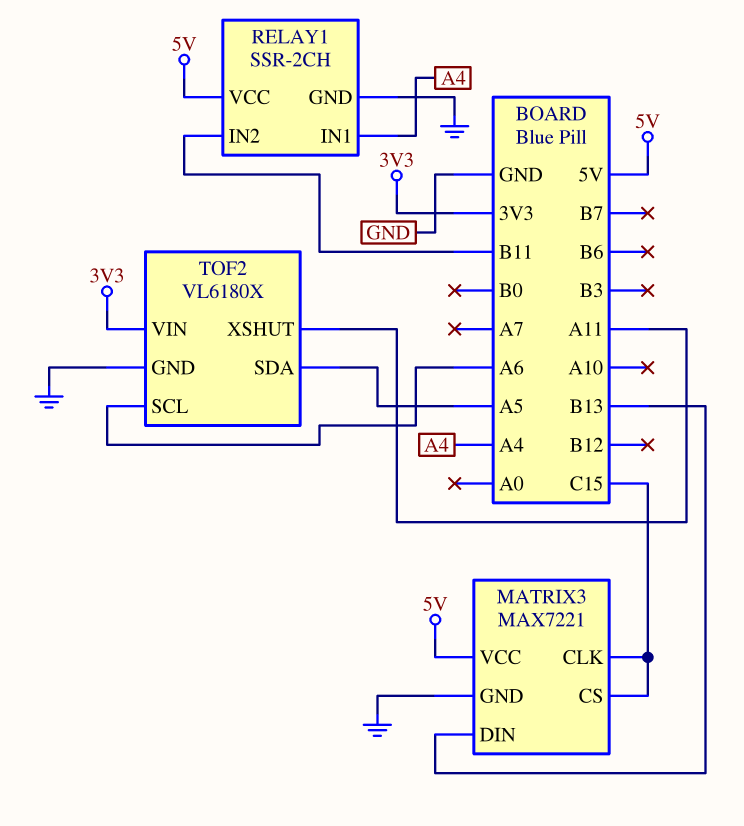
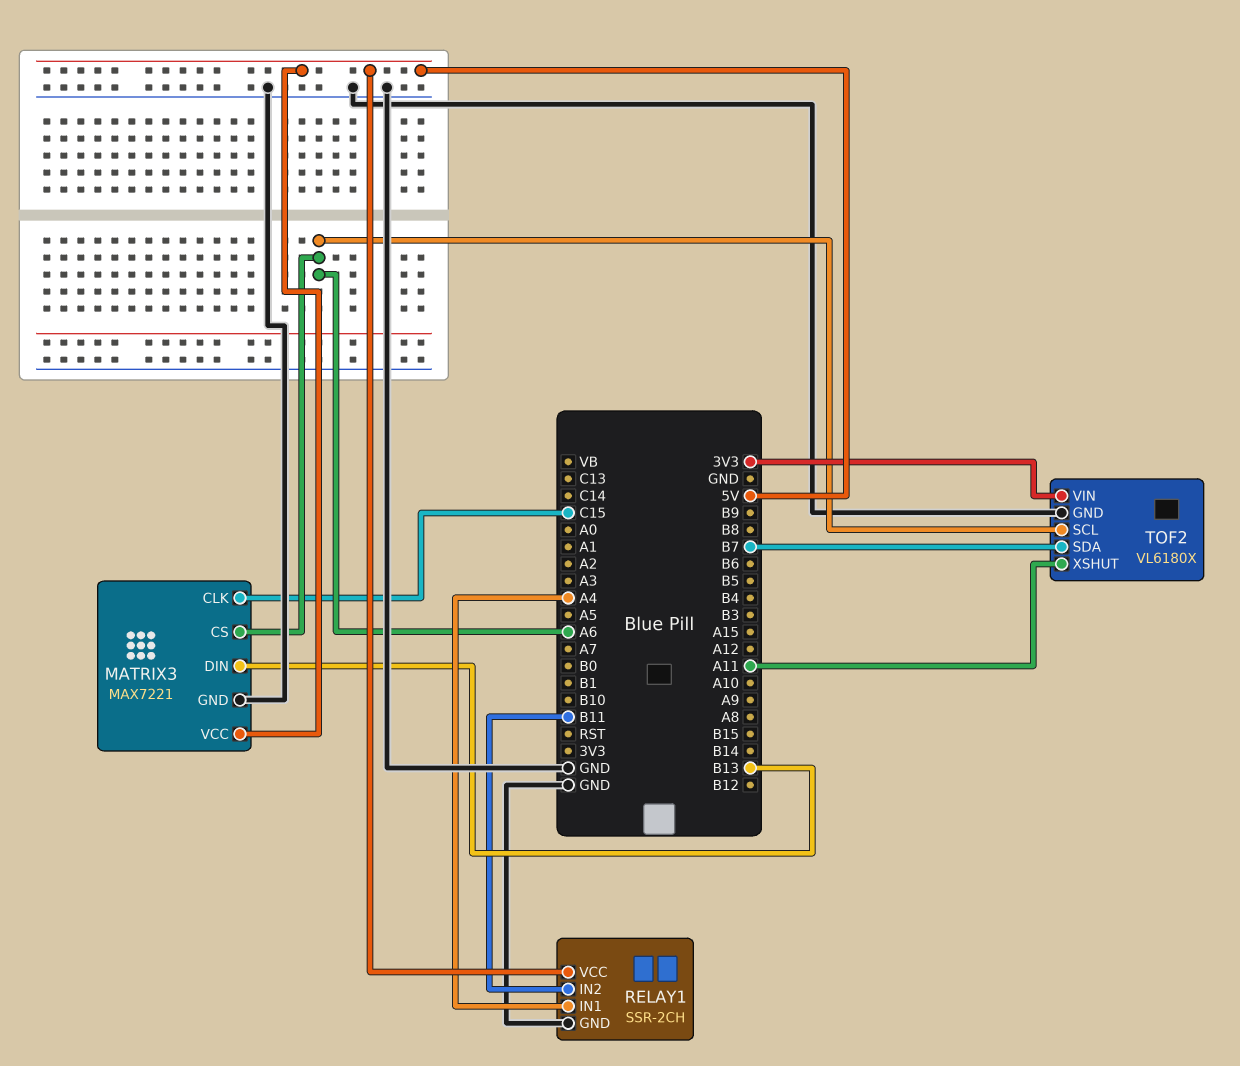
MATRIX3 pin CS: C15 -> A6
TOF2 pin SDA: A5 -> B7

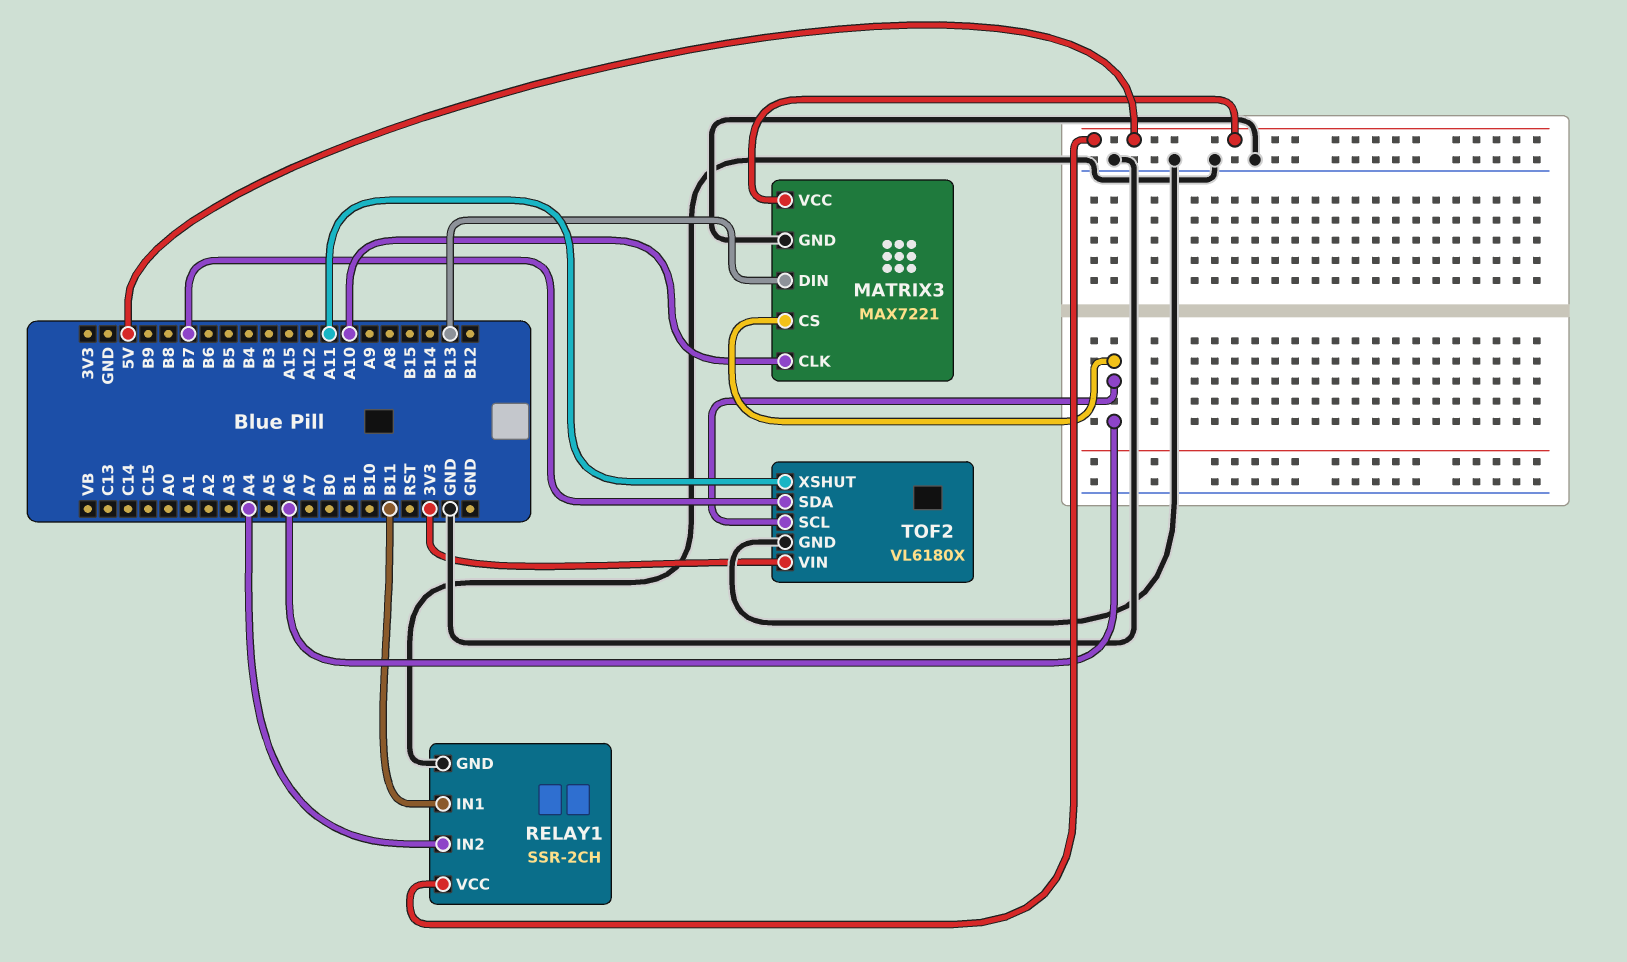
MATRIX3 pin CLK: C15 -> A10
RELAY1 pin IN1: A4 -> B11
RELAY1 pin IN2: B11 -> A4

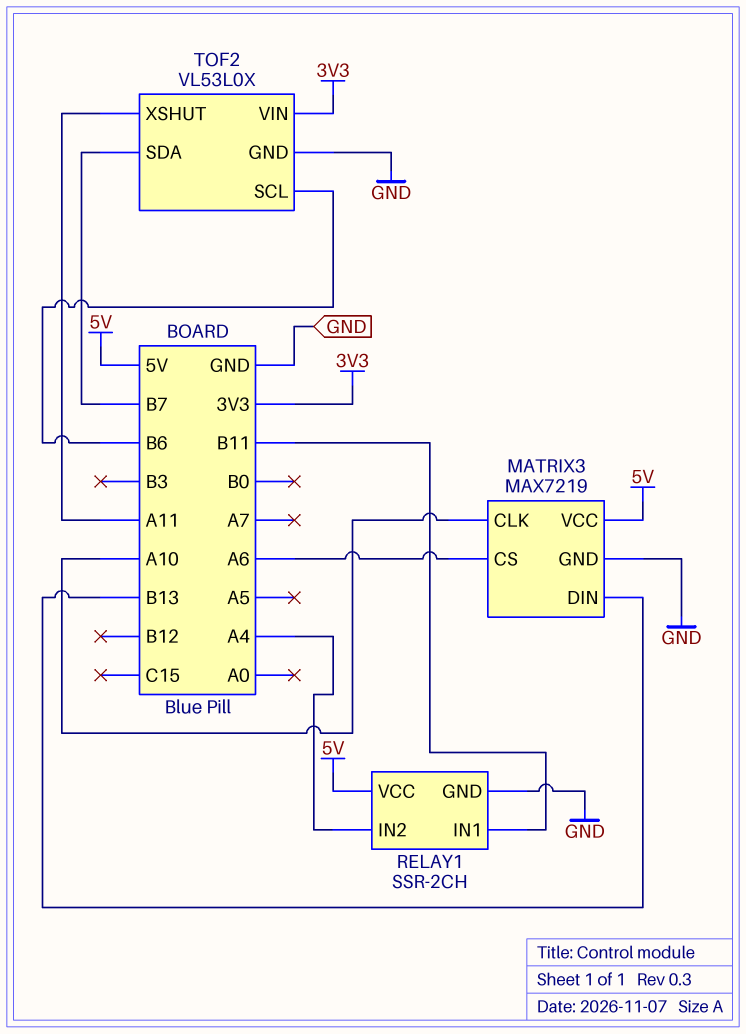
MATRIX3: MAX7221 -> MAX7219
TOF2: VL6180X -> VL53L0X
TOF2 pin SCL: A6 -> B6

